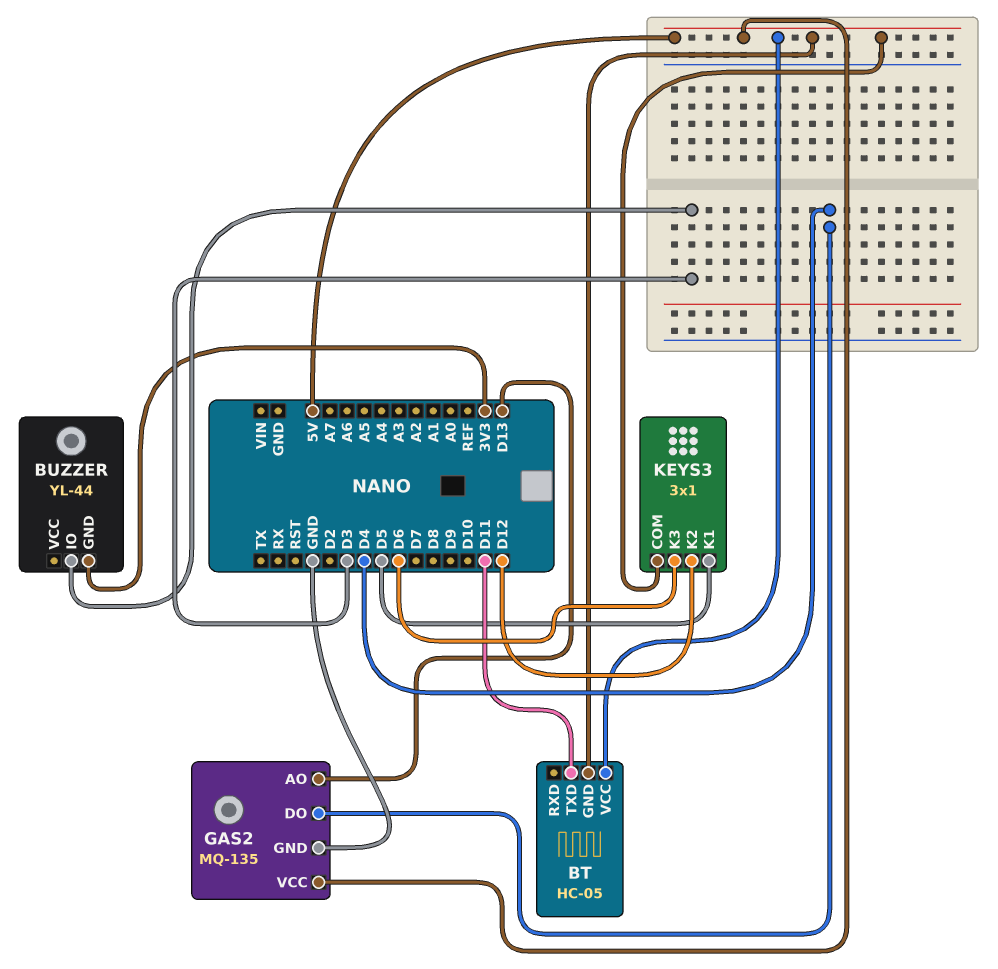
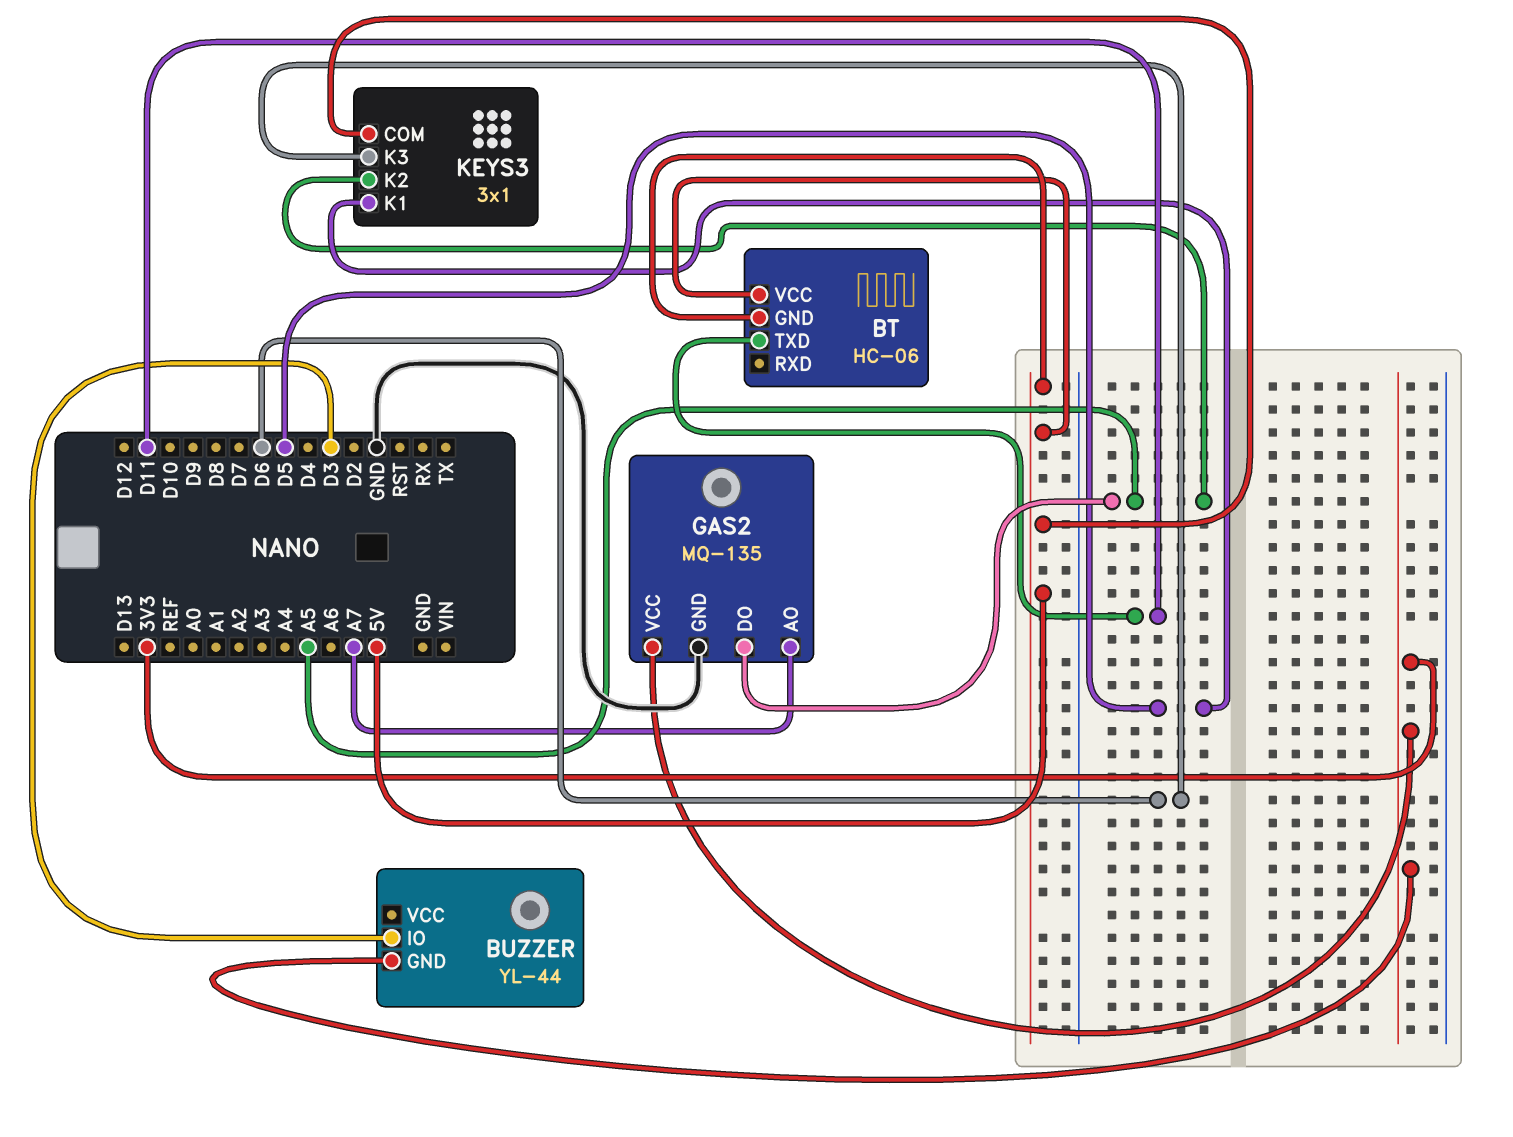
BT: HC-05 -> HC-06
GAS2 pin AO: D13 -> A7
GAS2 pin DO: D4 -> A5
GAS2 pin VCC: 5V -> 3V3
KEYS3 pin K2: D12 -> A5

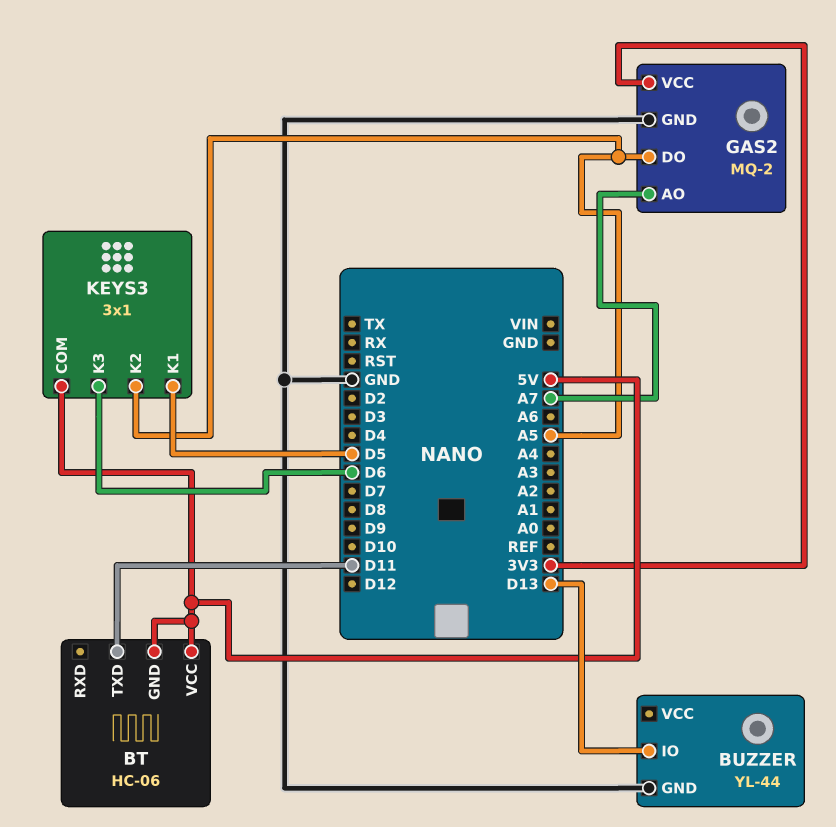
BUZZER pin GND: 3V3 -> GND
BUZZER pin IO: D3 -> D13
GAS2: MQ-135 -> MQ-2

